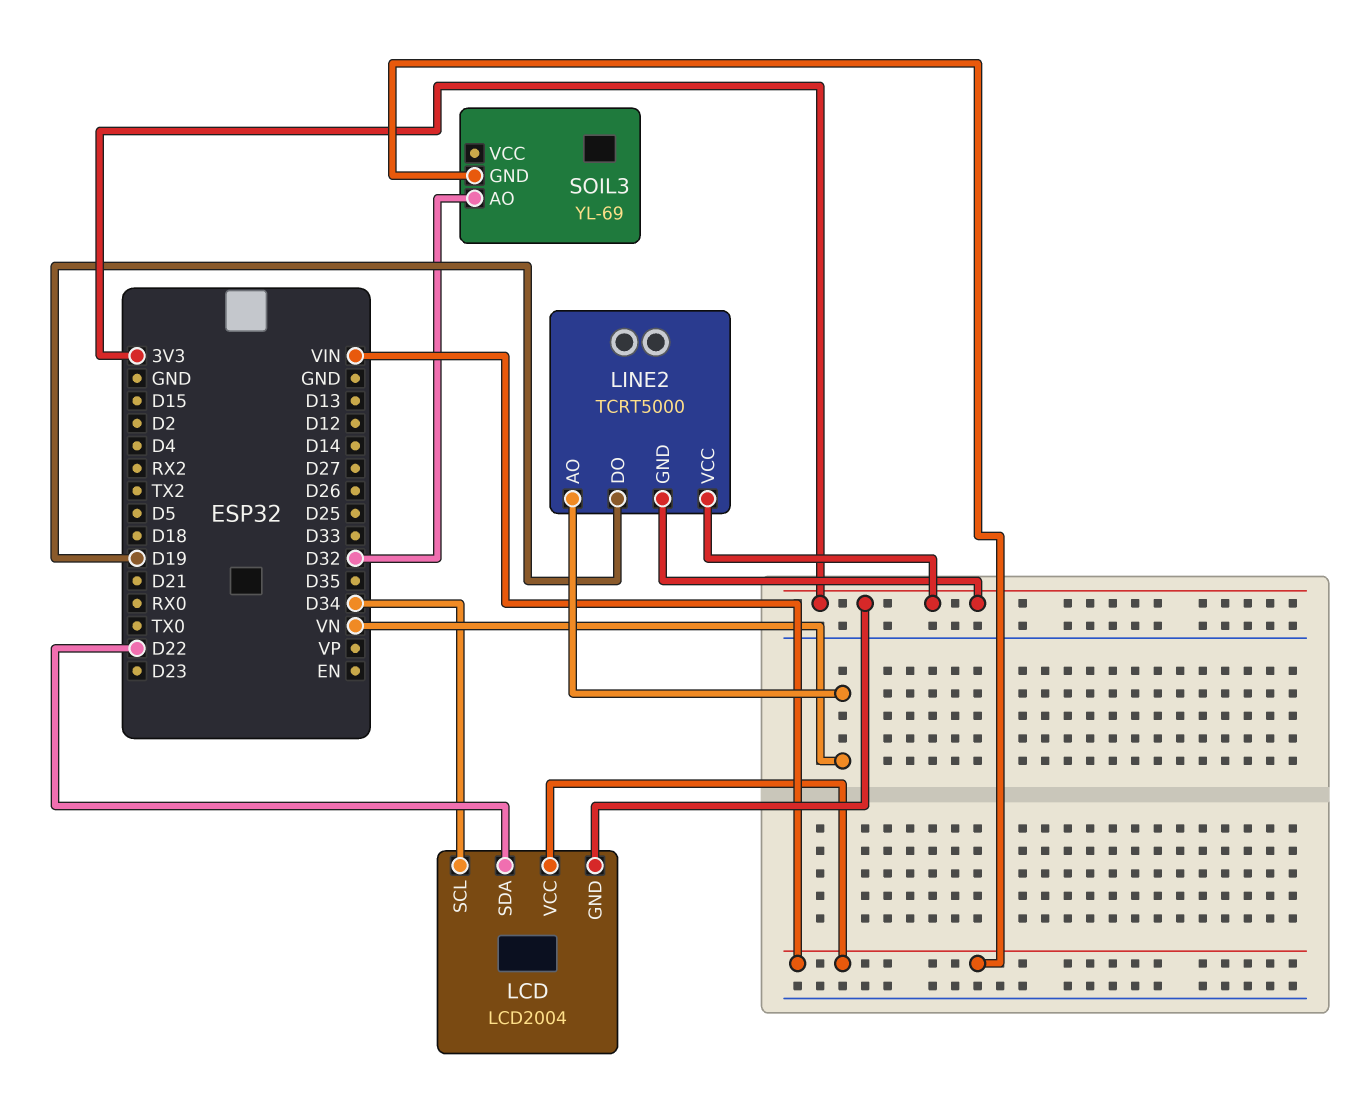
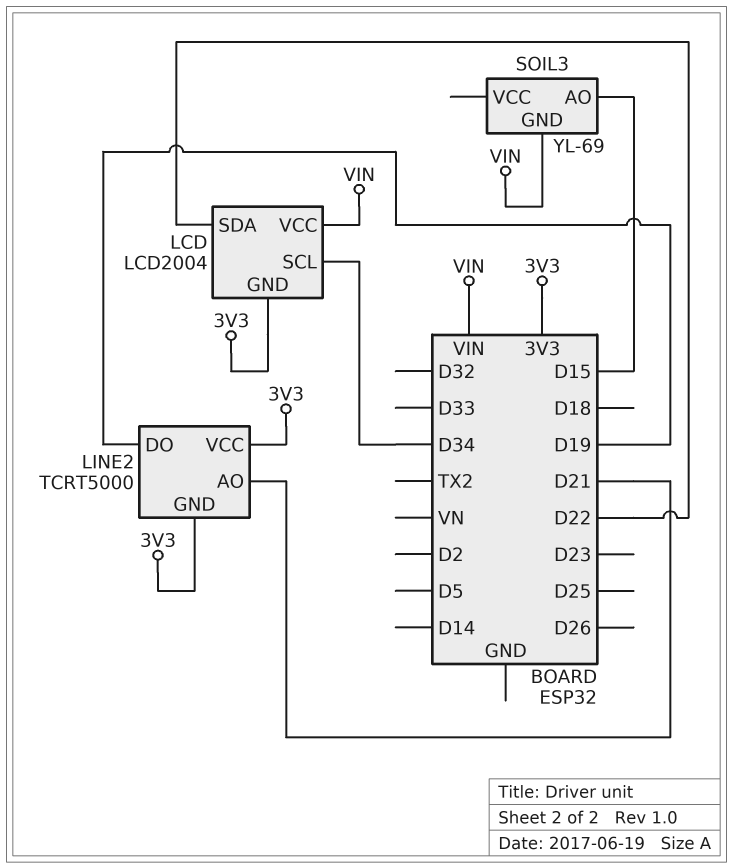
LINE2 pin AO: VN -> D21
SOIL3 pin AO: D32 -> D15

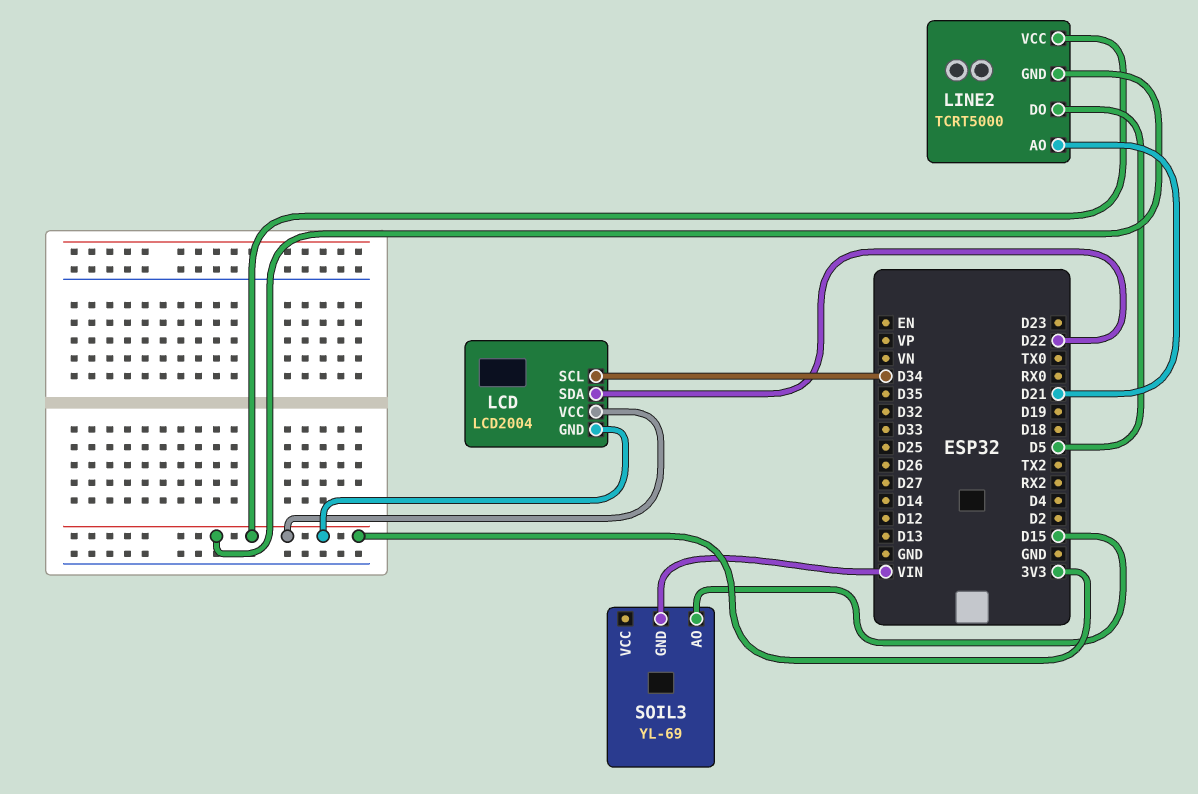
LCD pin VCC: VIN -> 3V3
LINE2 pin DO: D19 -> D5

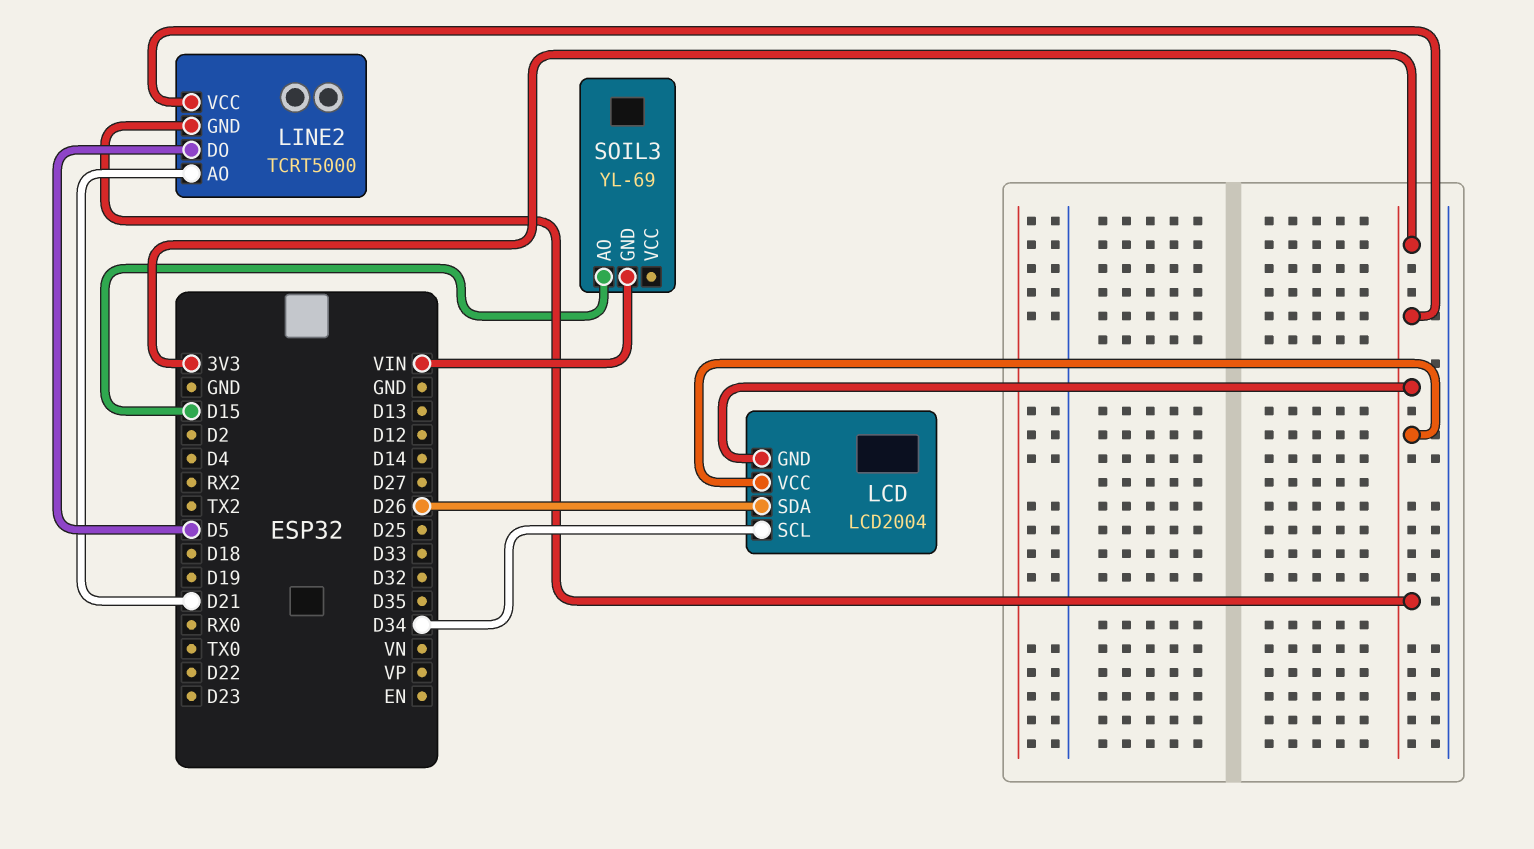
LCD pin SDA: D22 -> D26

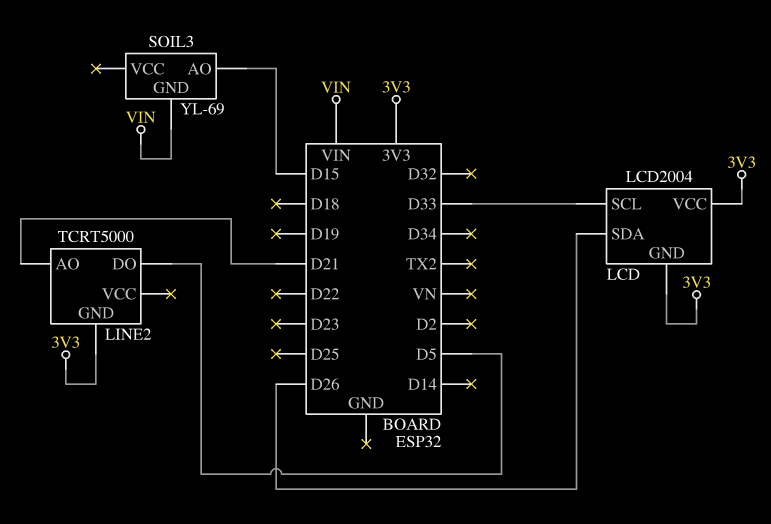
LCD pin SCL: D34 -> D33
LINE2 pin VCC: 3V3 -> none

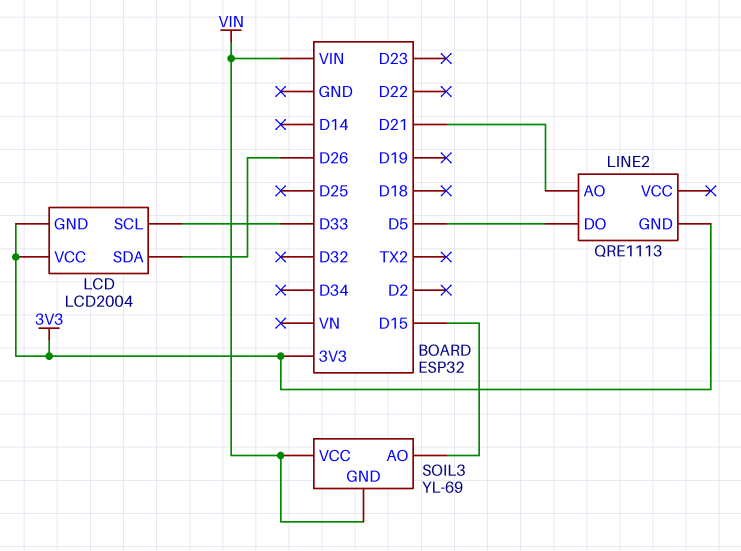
LINE2: TCRT5000 -> QRE1113
SOIL3 pin VCC: none -> VIN

